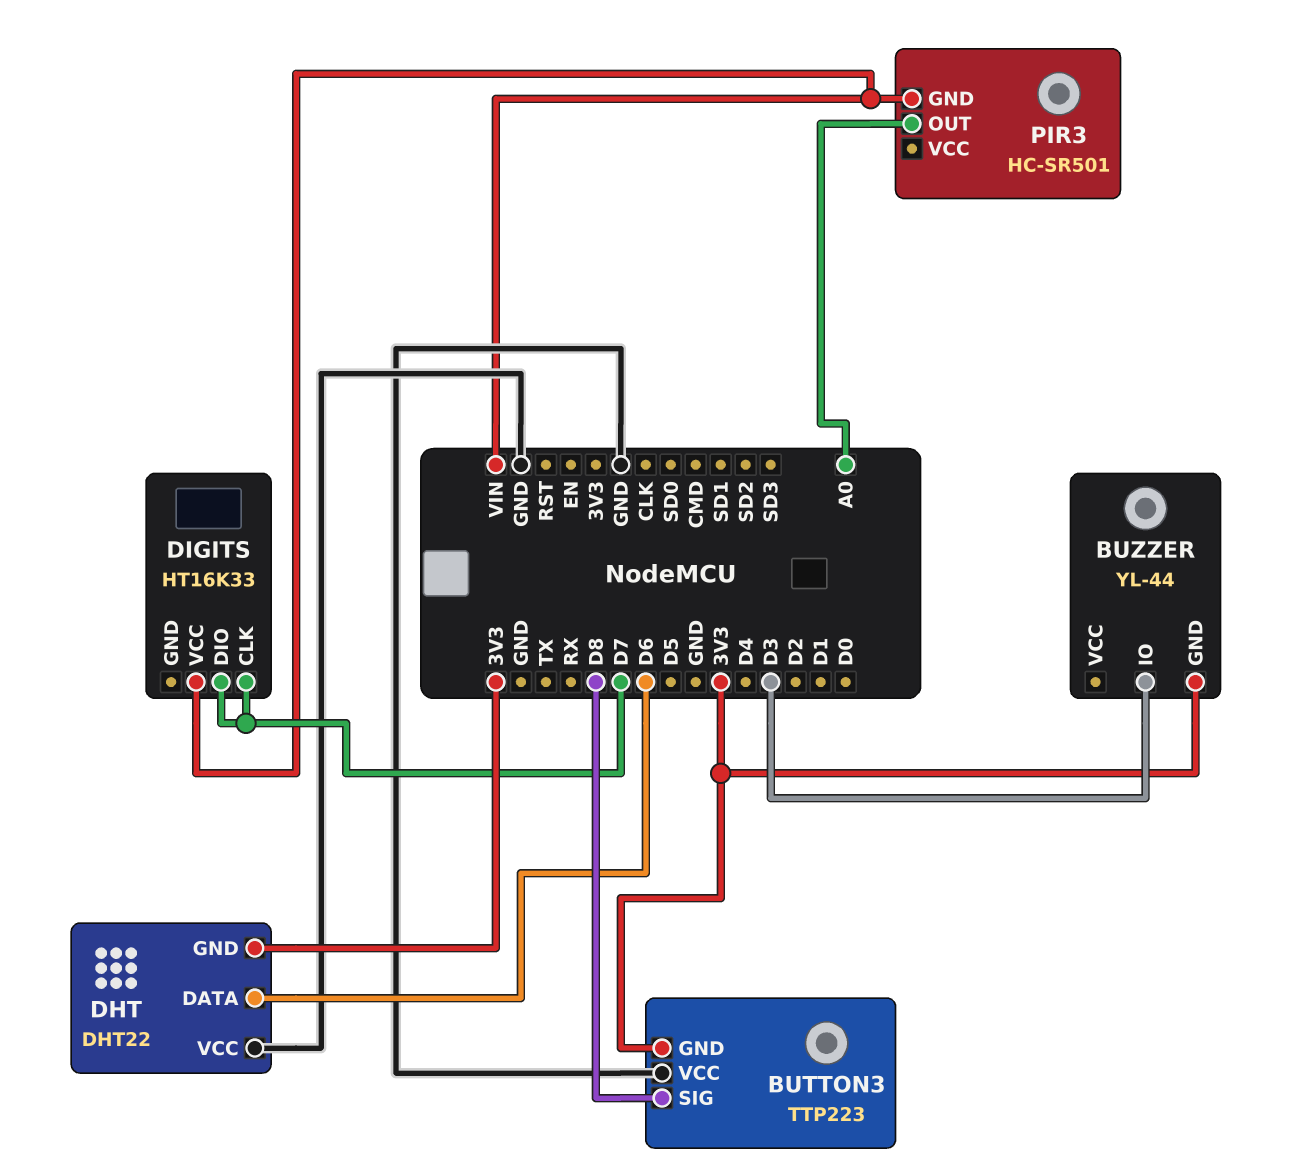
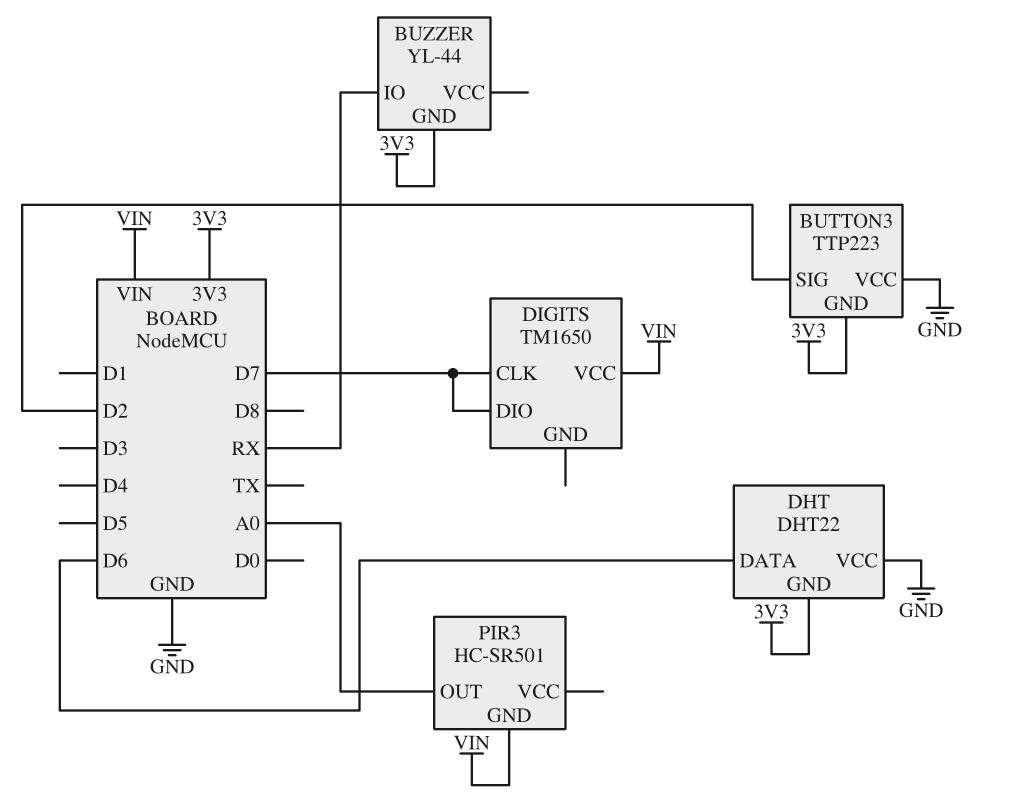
BUTTON3 pin SIG: D8 -> D2
BUZZER pin IO: D3 -> RX
DIGITS: HT16K33 -> TM1650

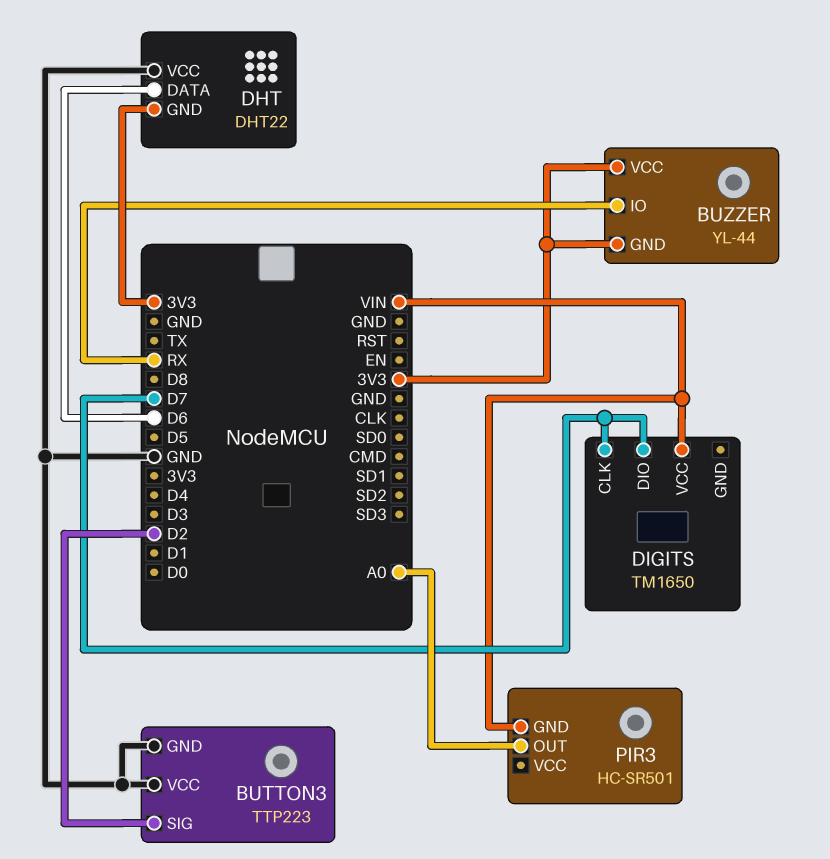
BUTTON3 pin GND: 3V3 -> GND
BUZZER pin VCC: none -> 3V3

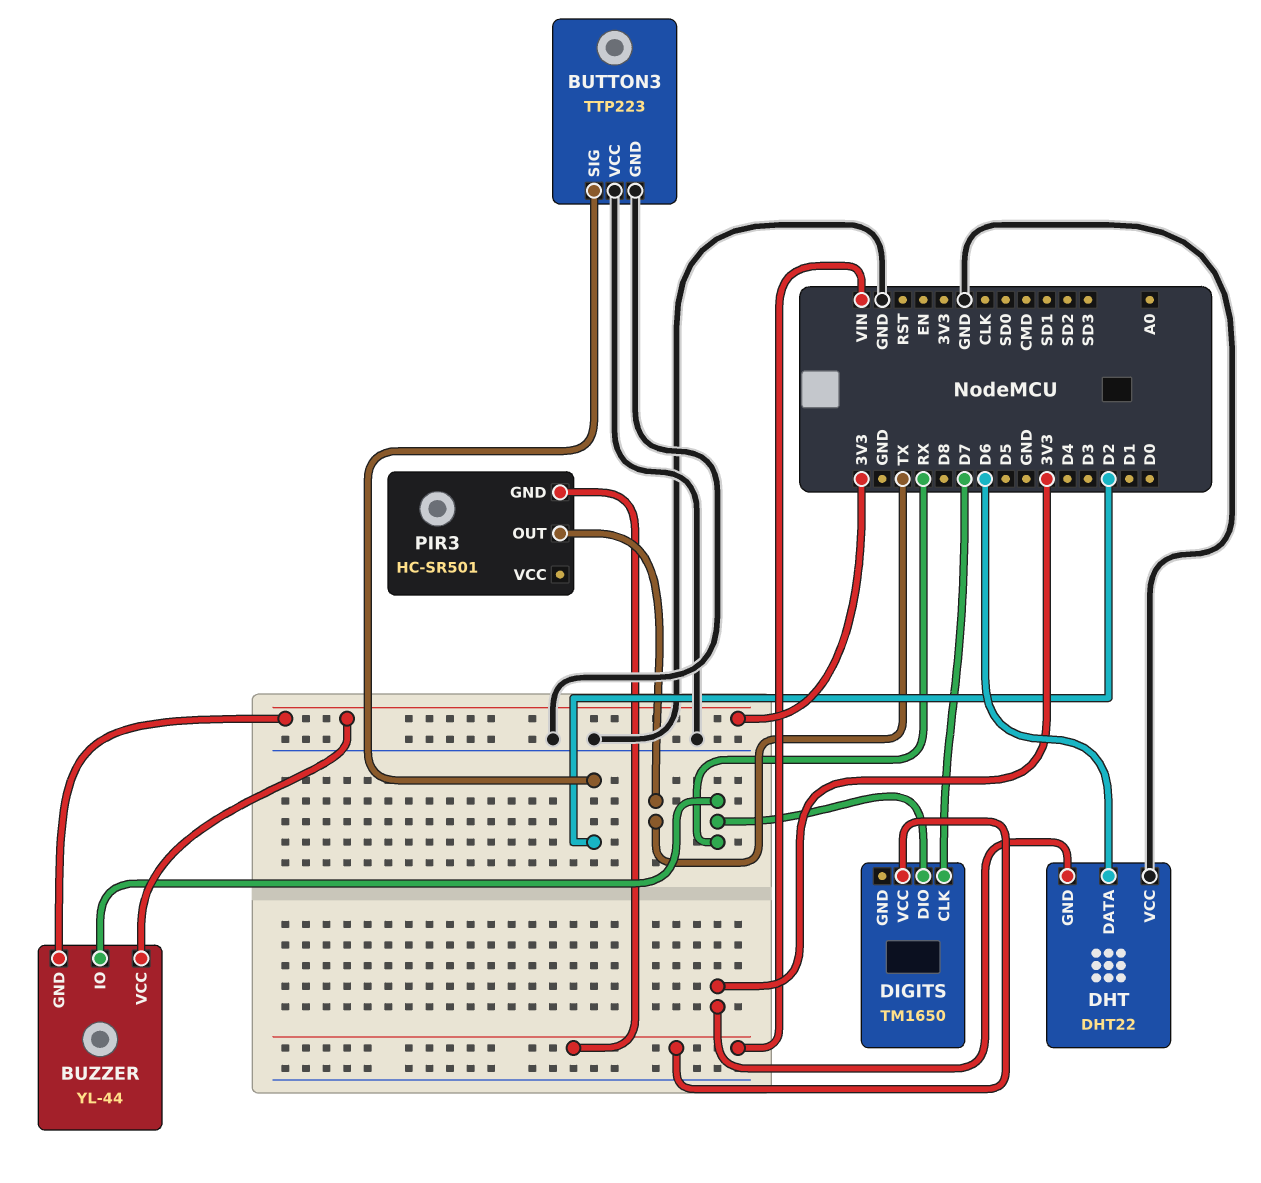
DIGITS pin DIO: D7 -> RX
PIR3 pin OUT: A0 -> TX

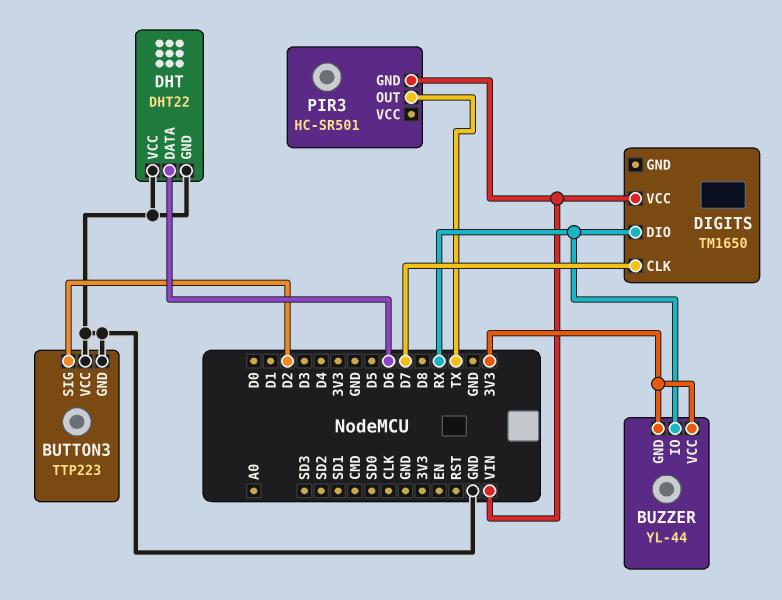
DHT pin GND: 3V3 -> GND

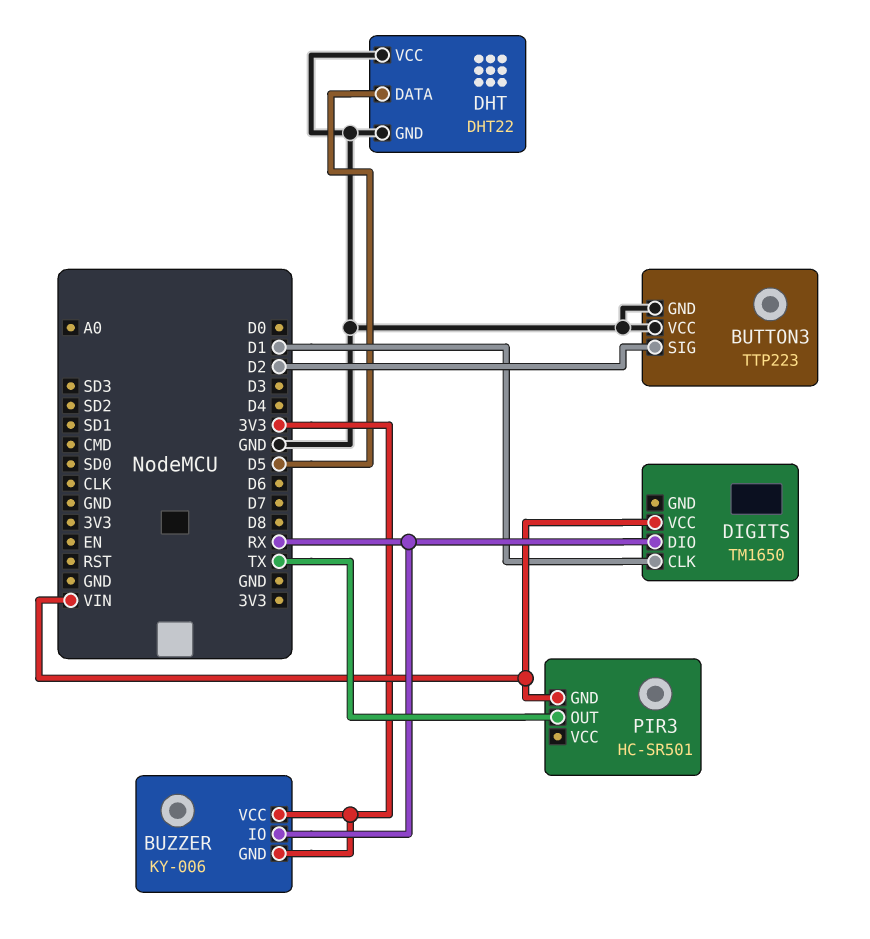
BUZZER: YL-44 -> KY-006
DHT pin DATA: D6 -> D5
DIGITS pin CLK: D7 -> D1

